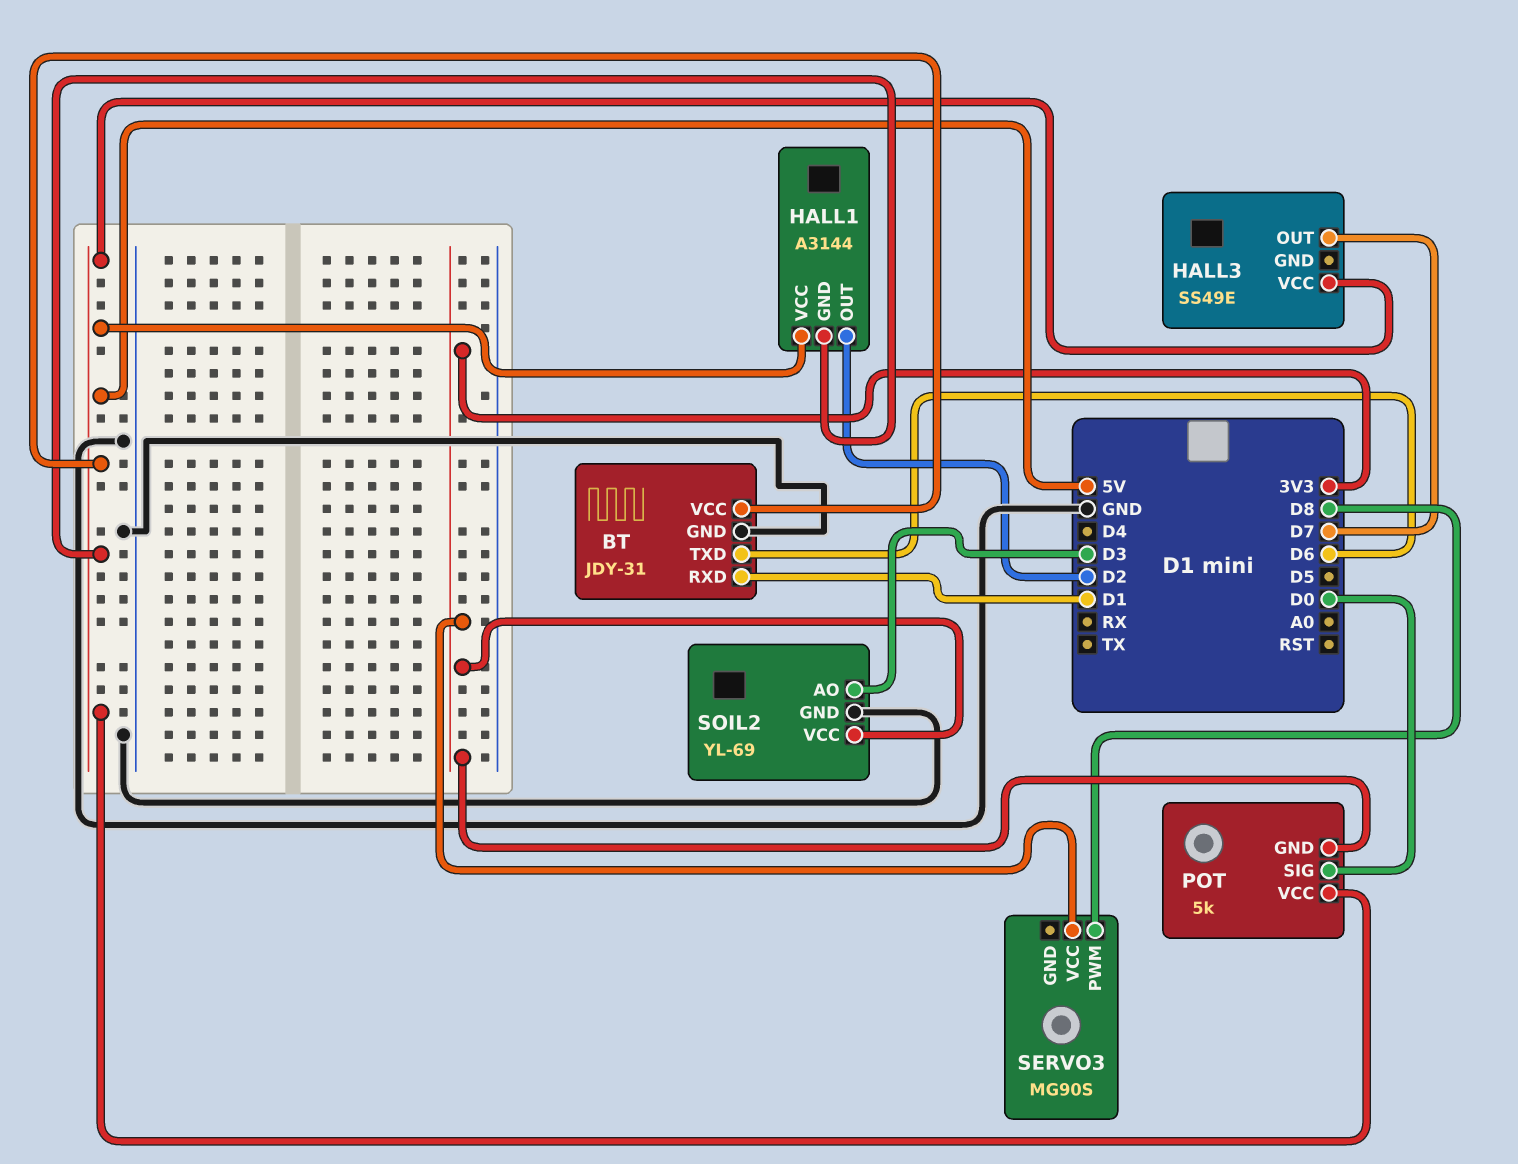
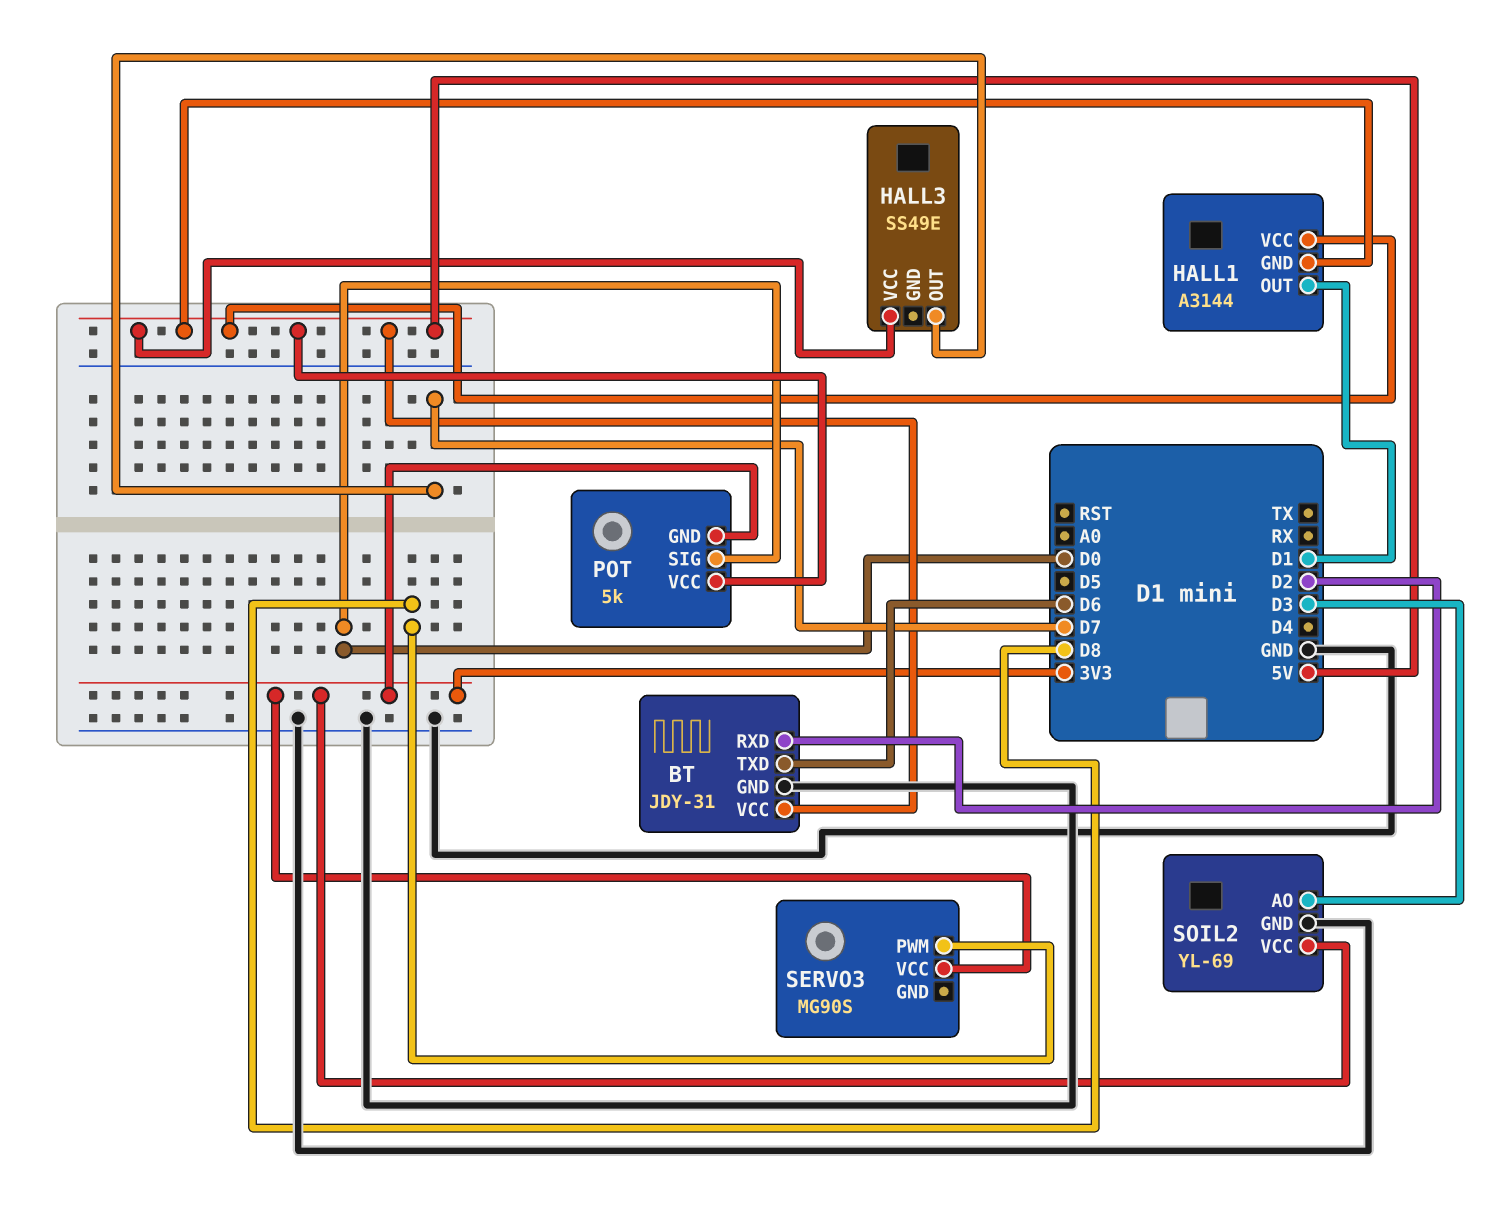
BT pin RXD: D1 -> D2
HALL1 pin OUT: D2 -> D1

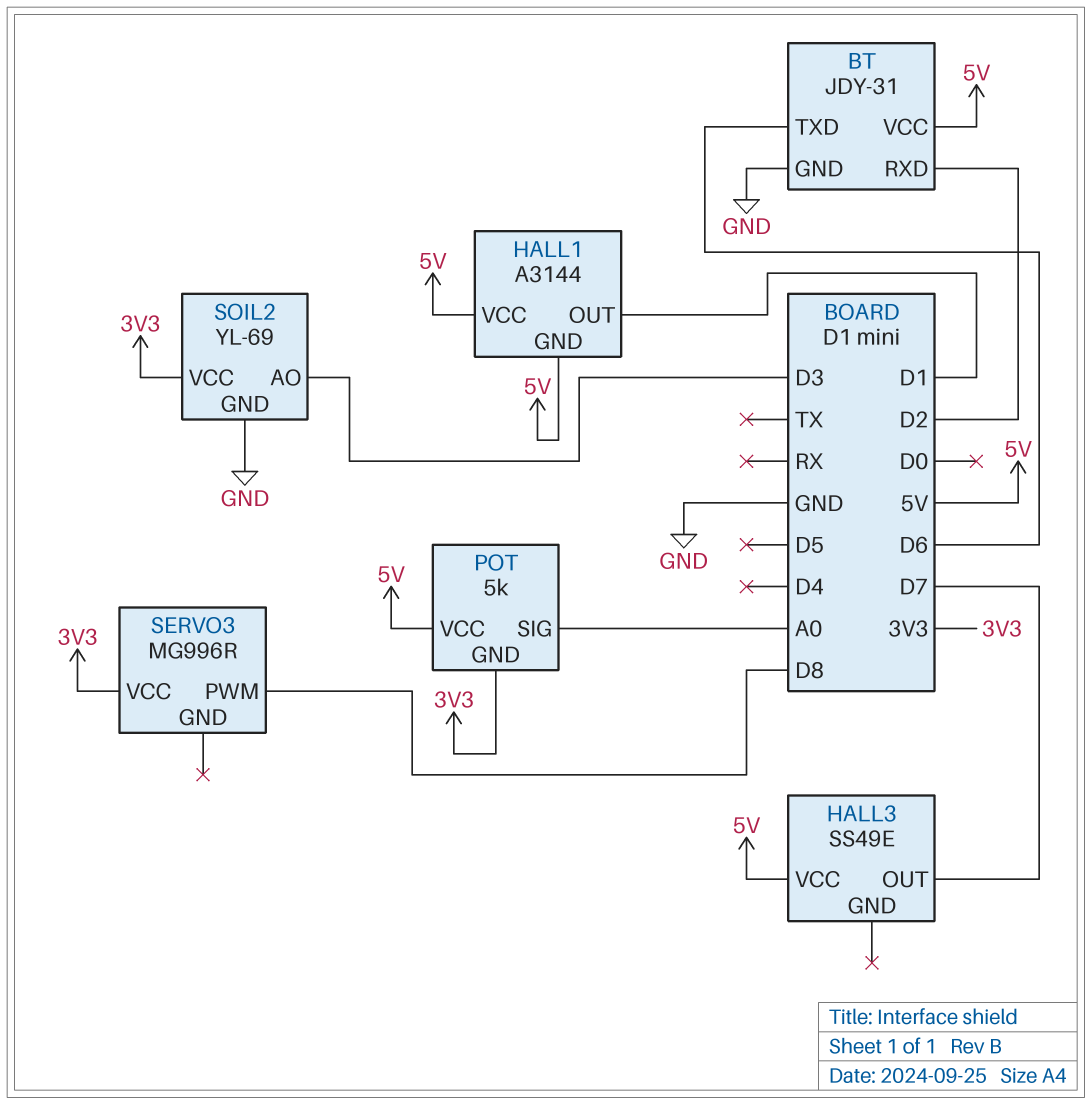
POT pin SIG: D0 -> A0
SERVO3: MG90S -> MG996R

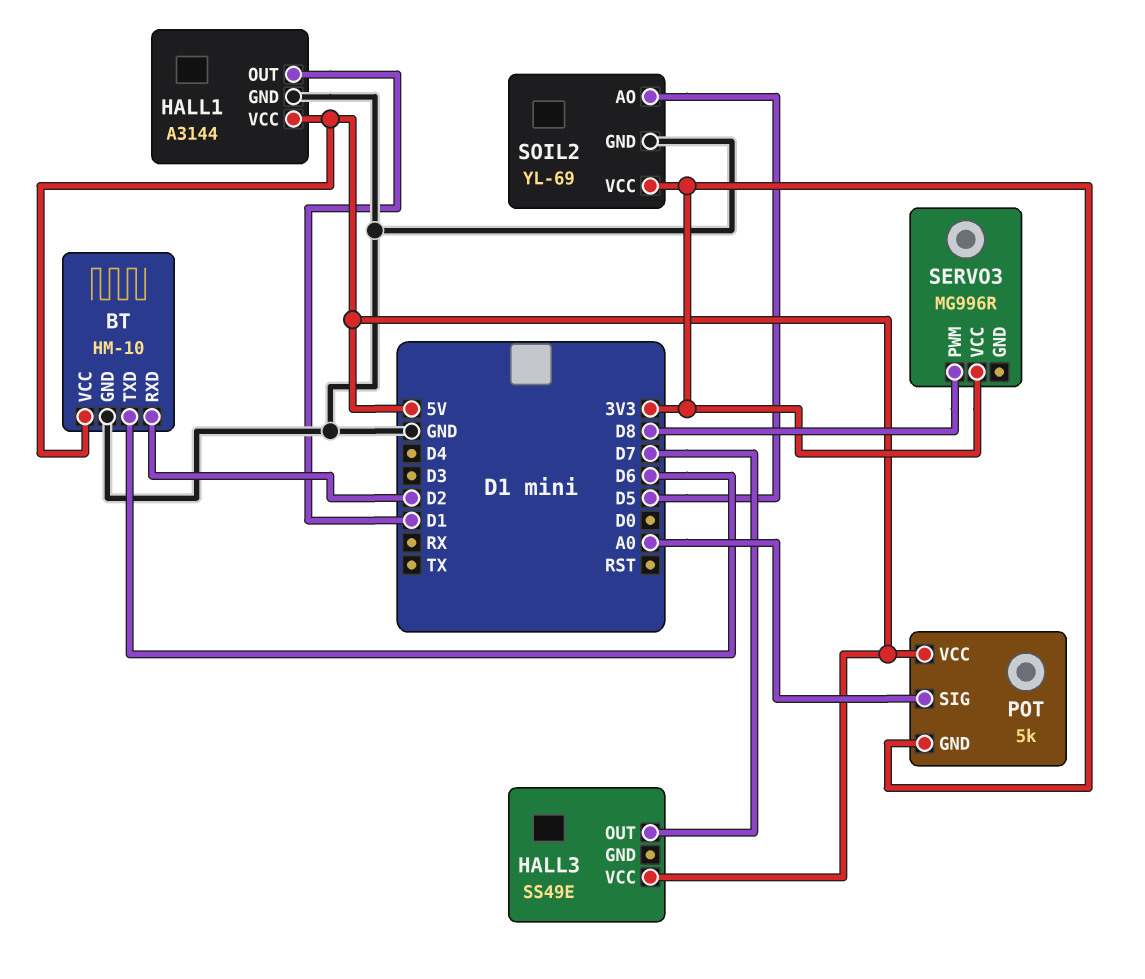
BT: JDY-31 -> HM-10
HALL1 pin GND: 5V -> GND
SOIL2 pin AO: D3 -> D5

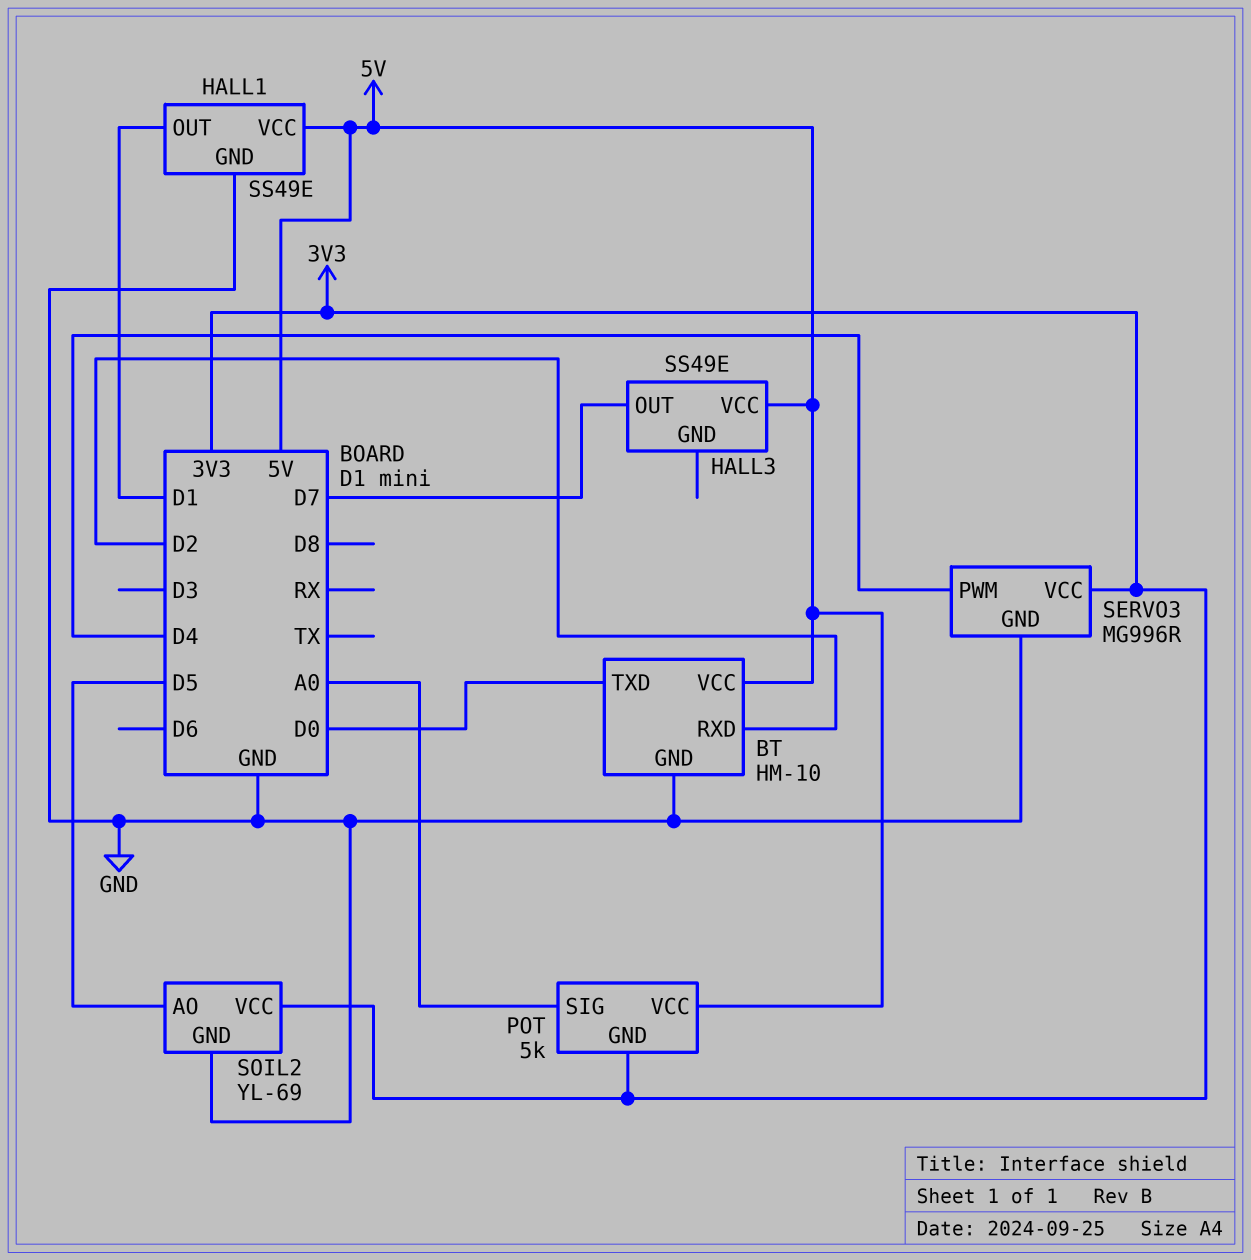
BT pin TXD: D6 -> D0
HALL1: A3144 -> SS49E
SERVO3 pin GND: none -> GND
SERVO3 pin PWM: D8 -> D4

